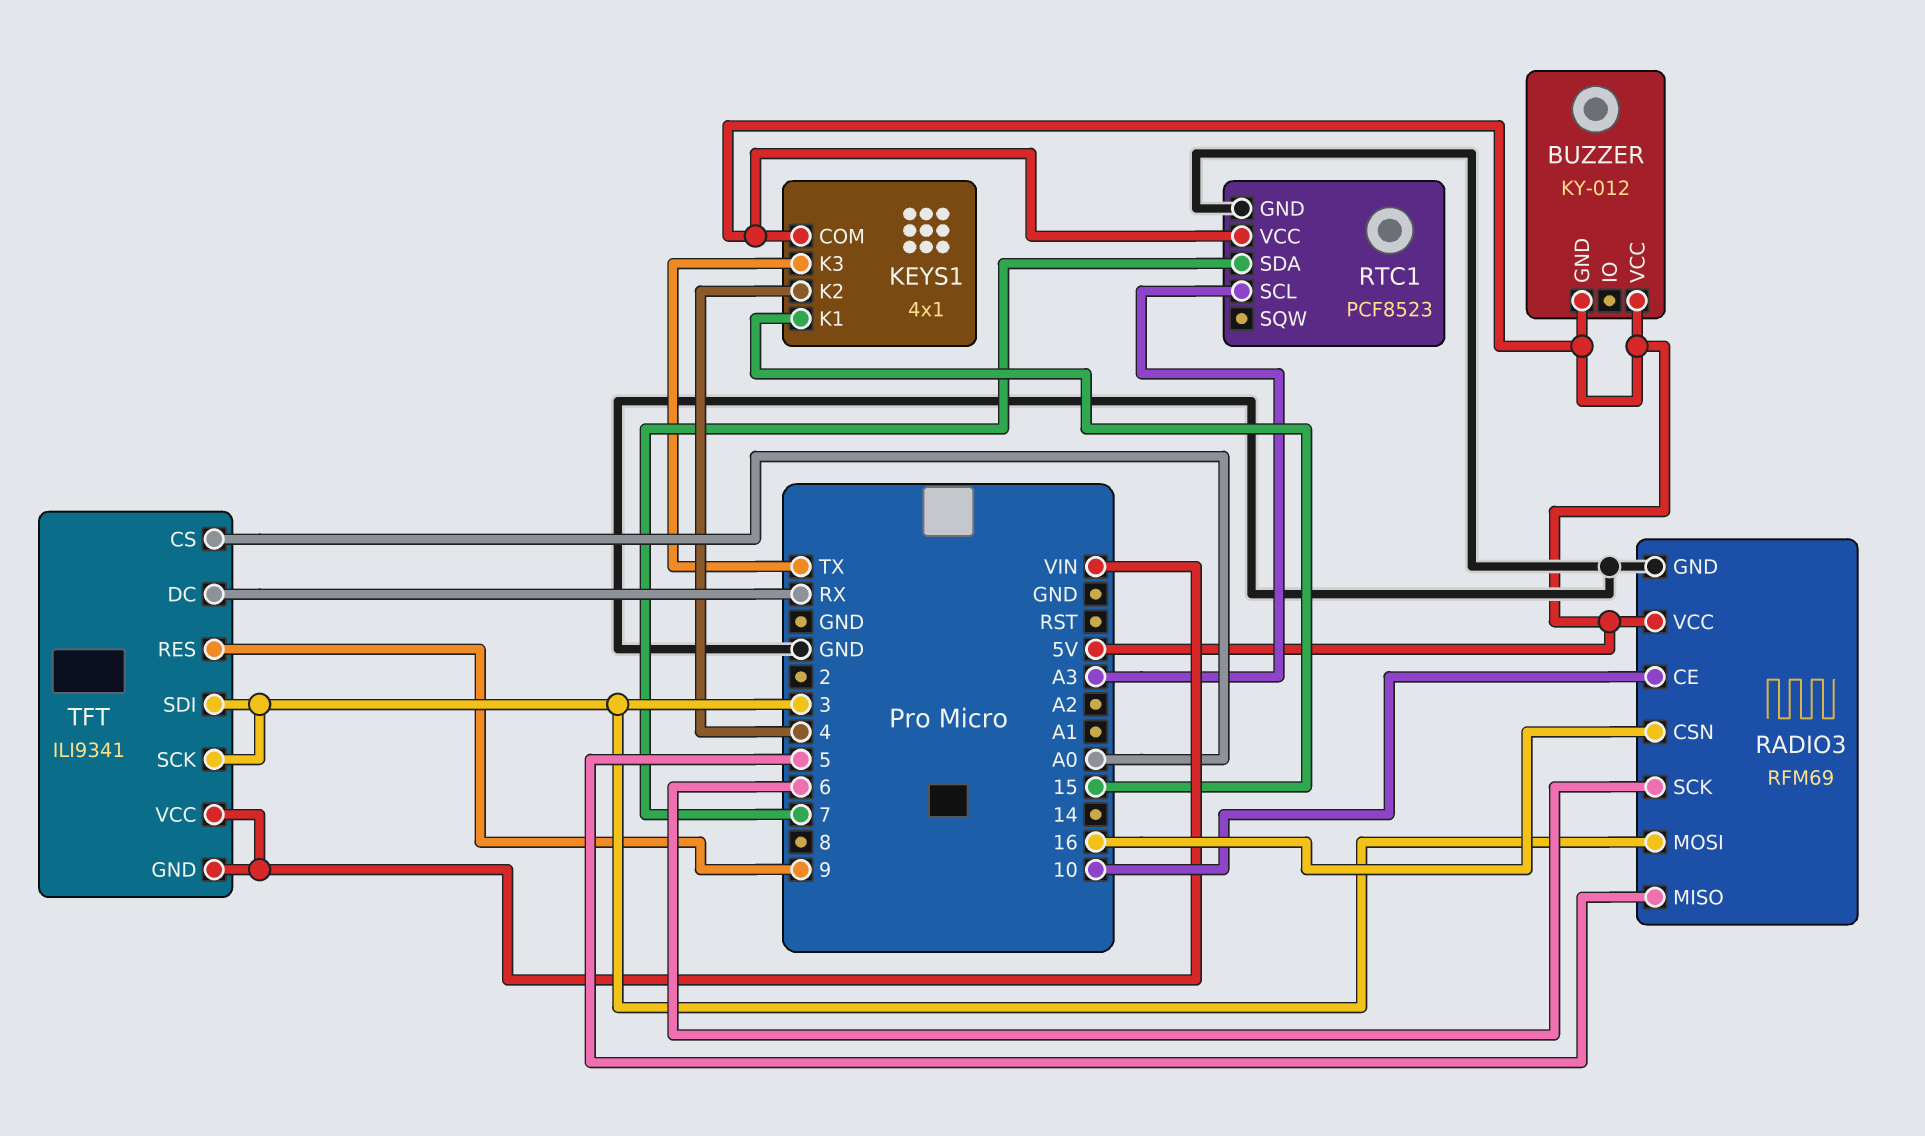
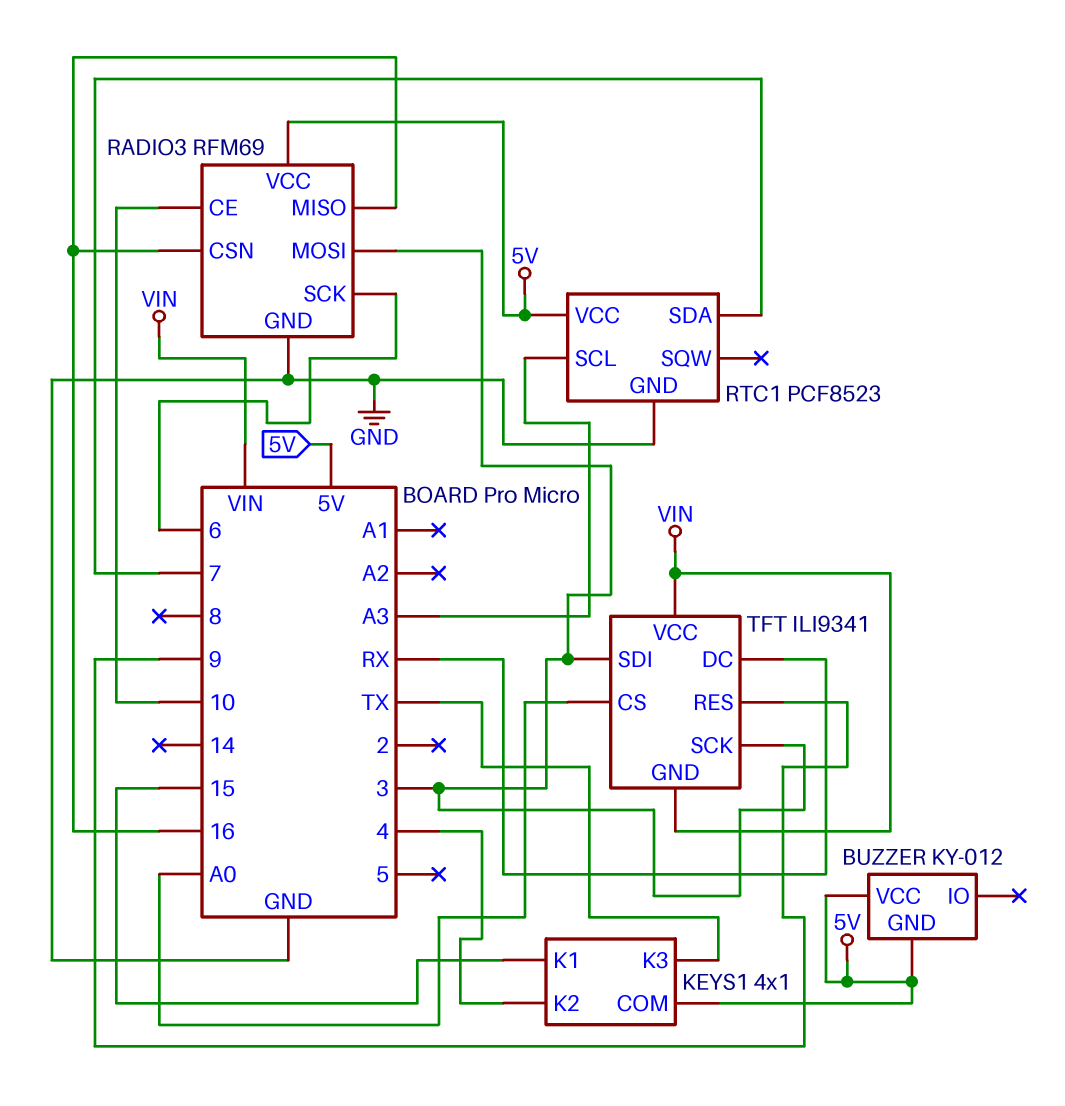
RADIO3 pin MISO: 5 -> 16

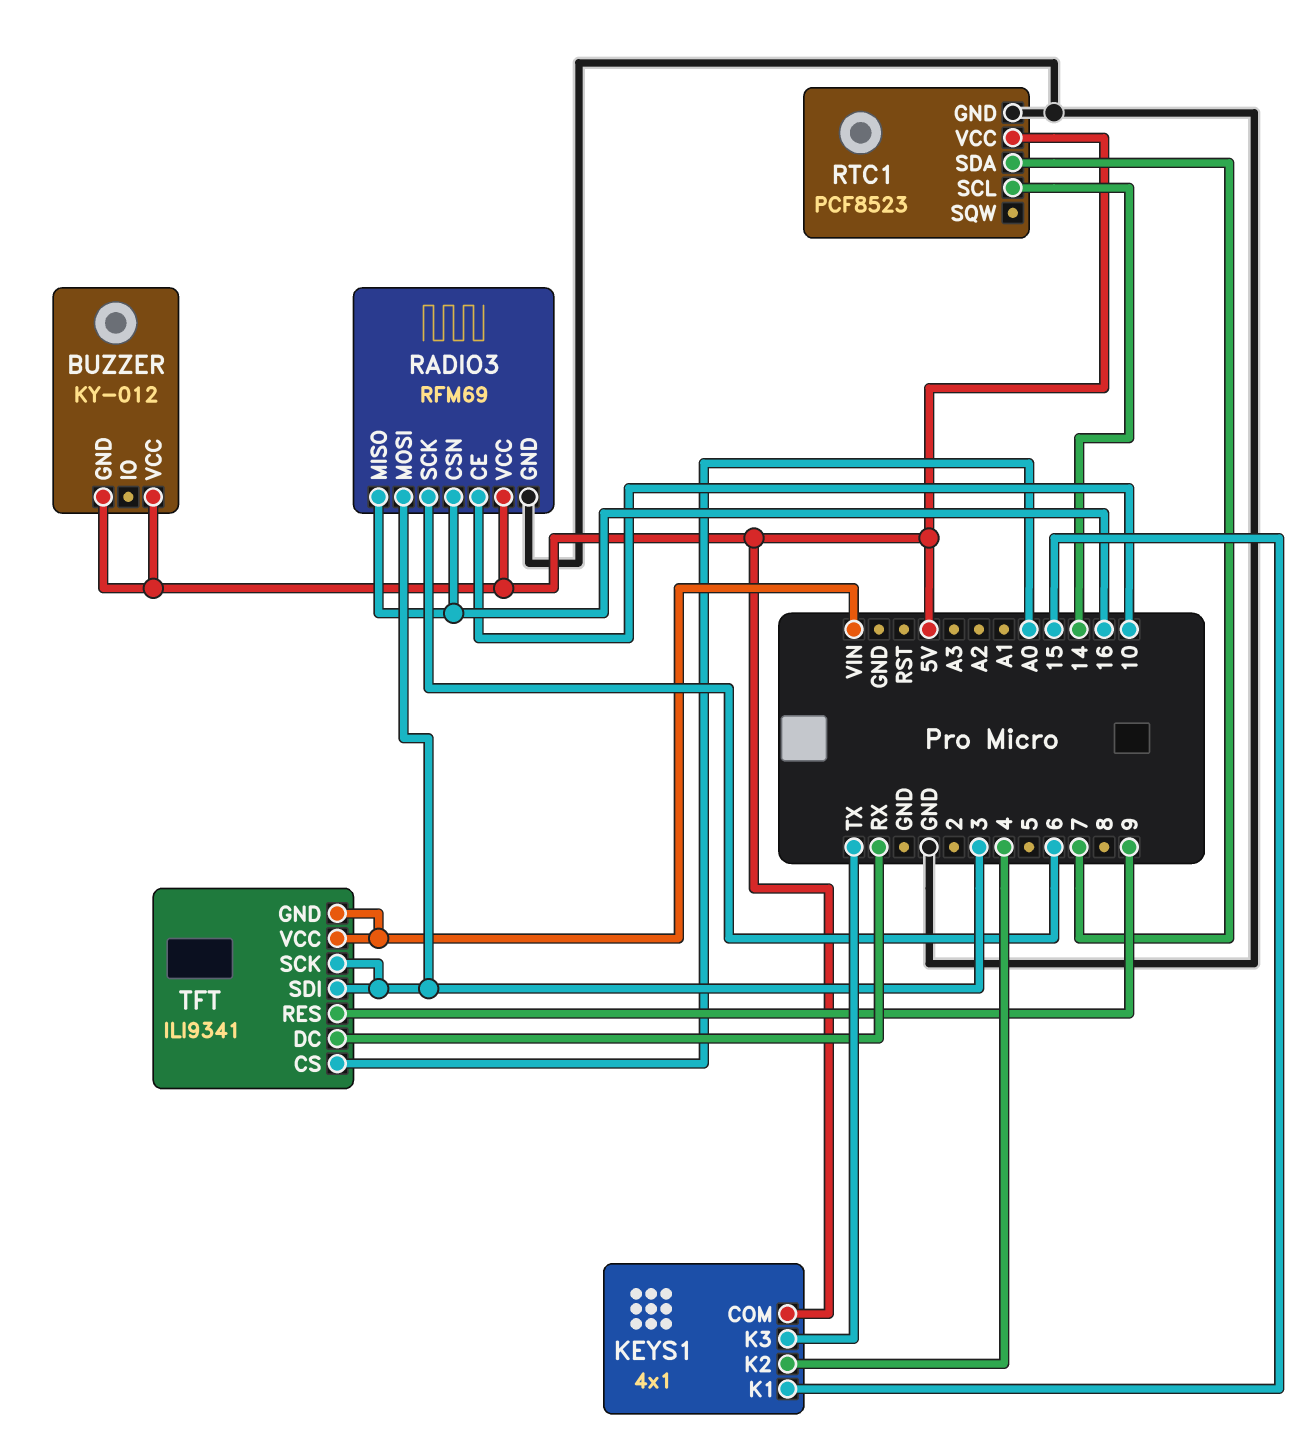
RTC1 pin SCL: A3 -> 14

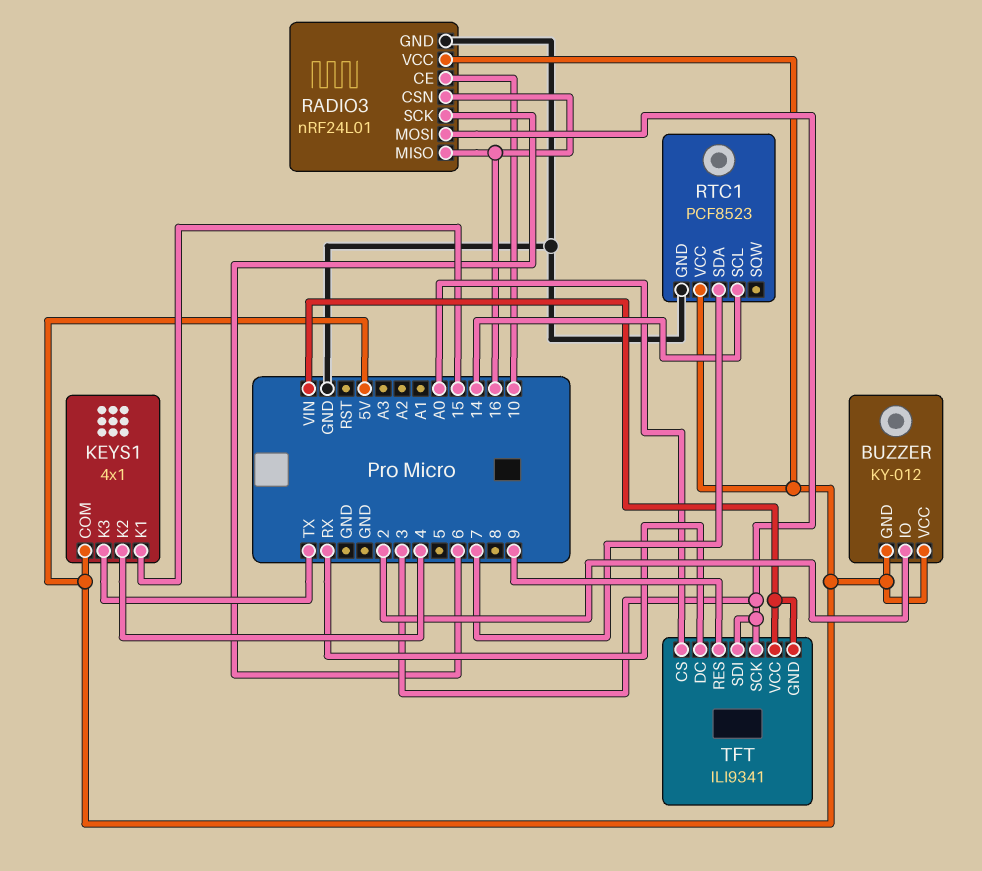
BUZZER pin IO: none -> 2
RADIO3: RFM69 -> nRF24L01

